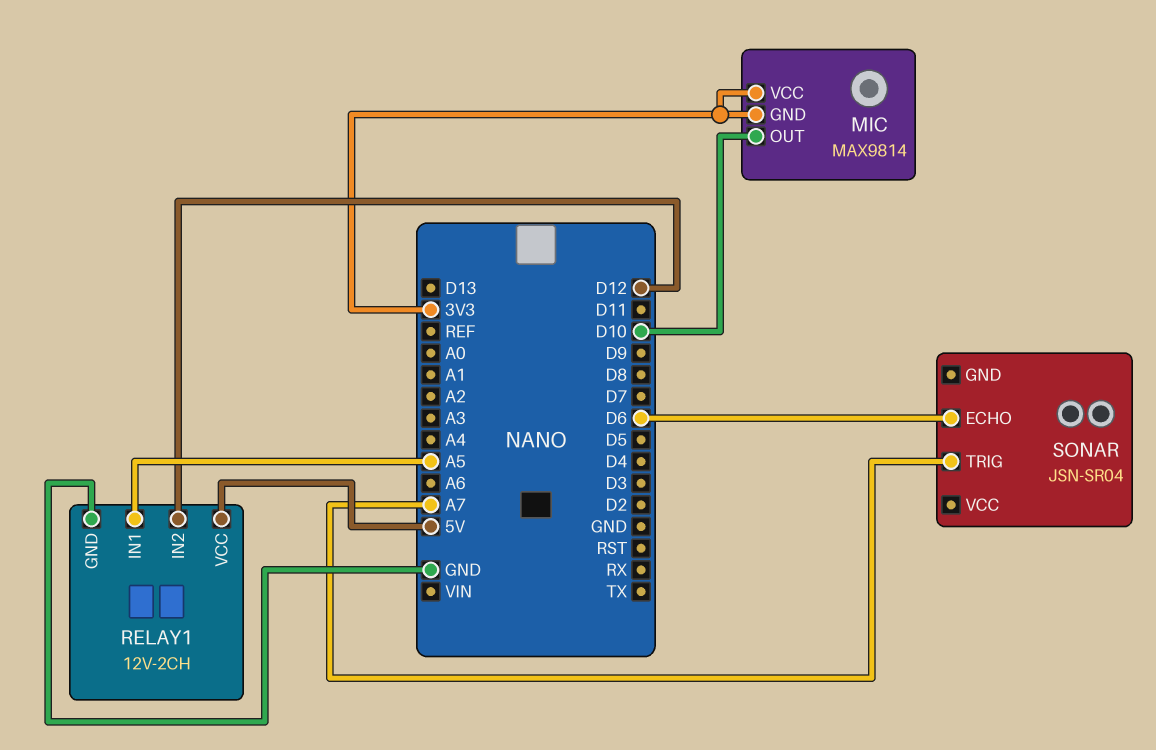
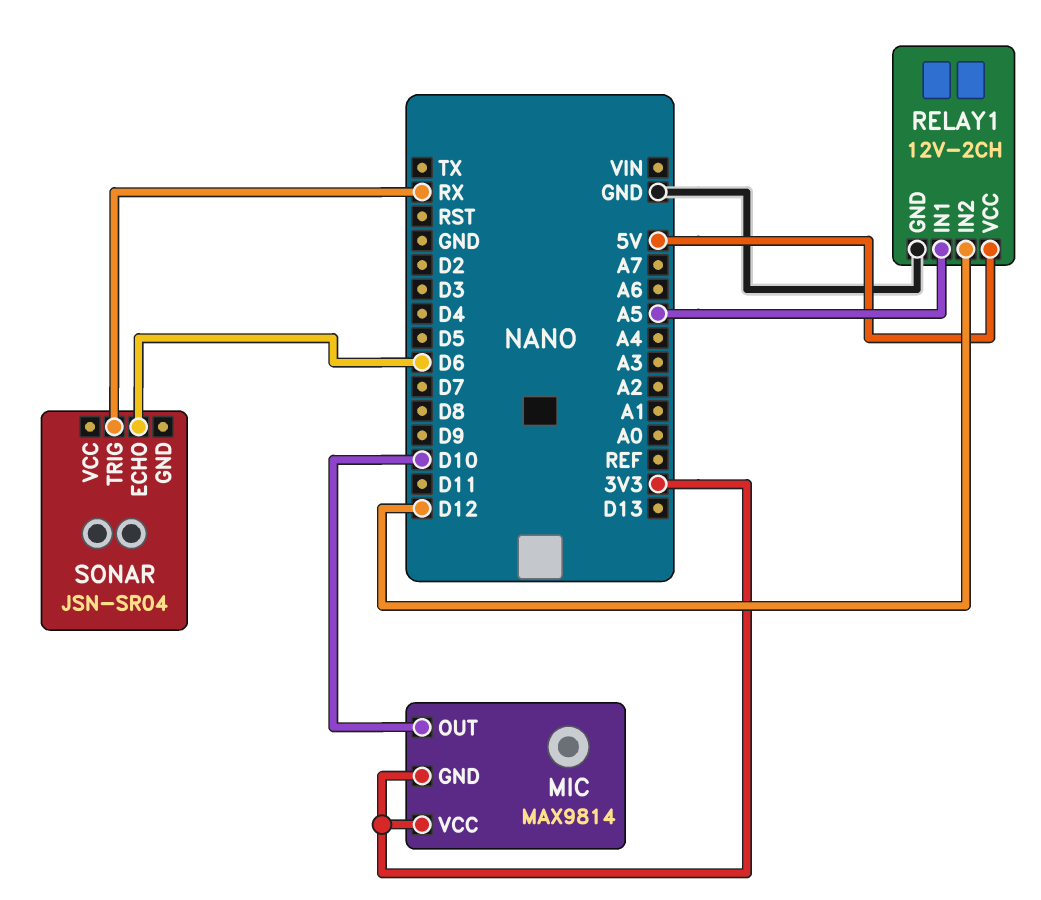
SONAR pin TRIG: A7 -> RX

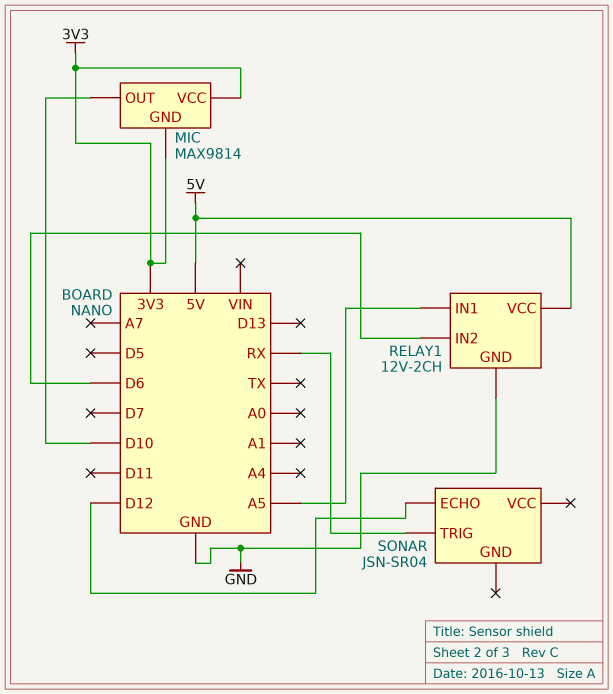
RELAY1 pin IN2: D12 -> D6
SONAR pin ECHO: D6 -> D12

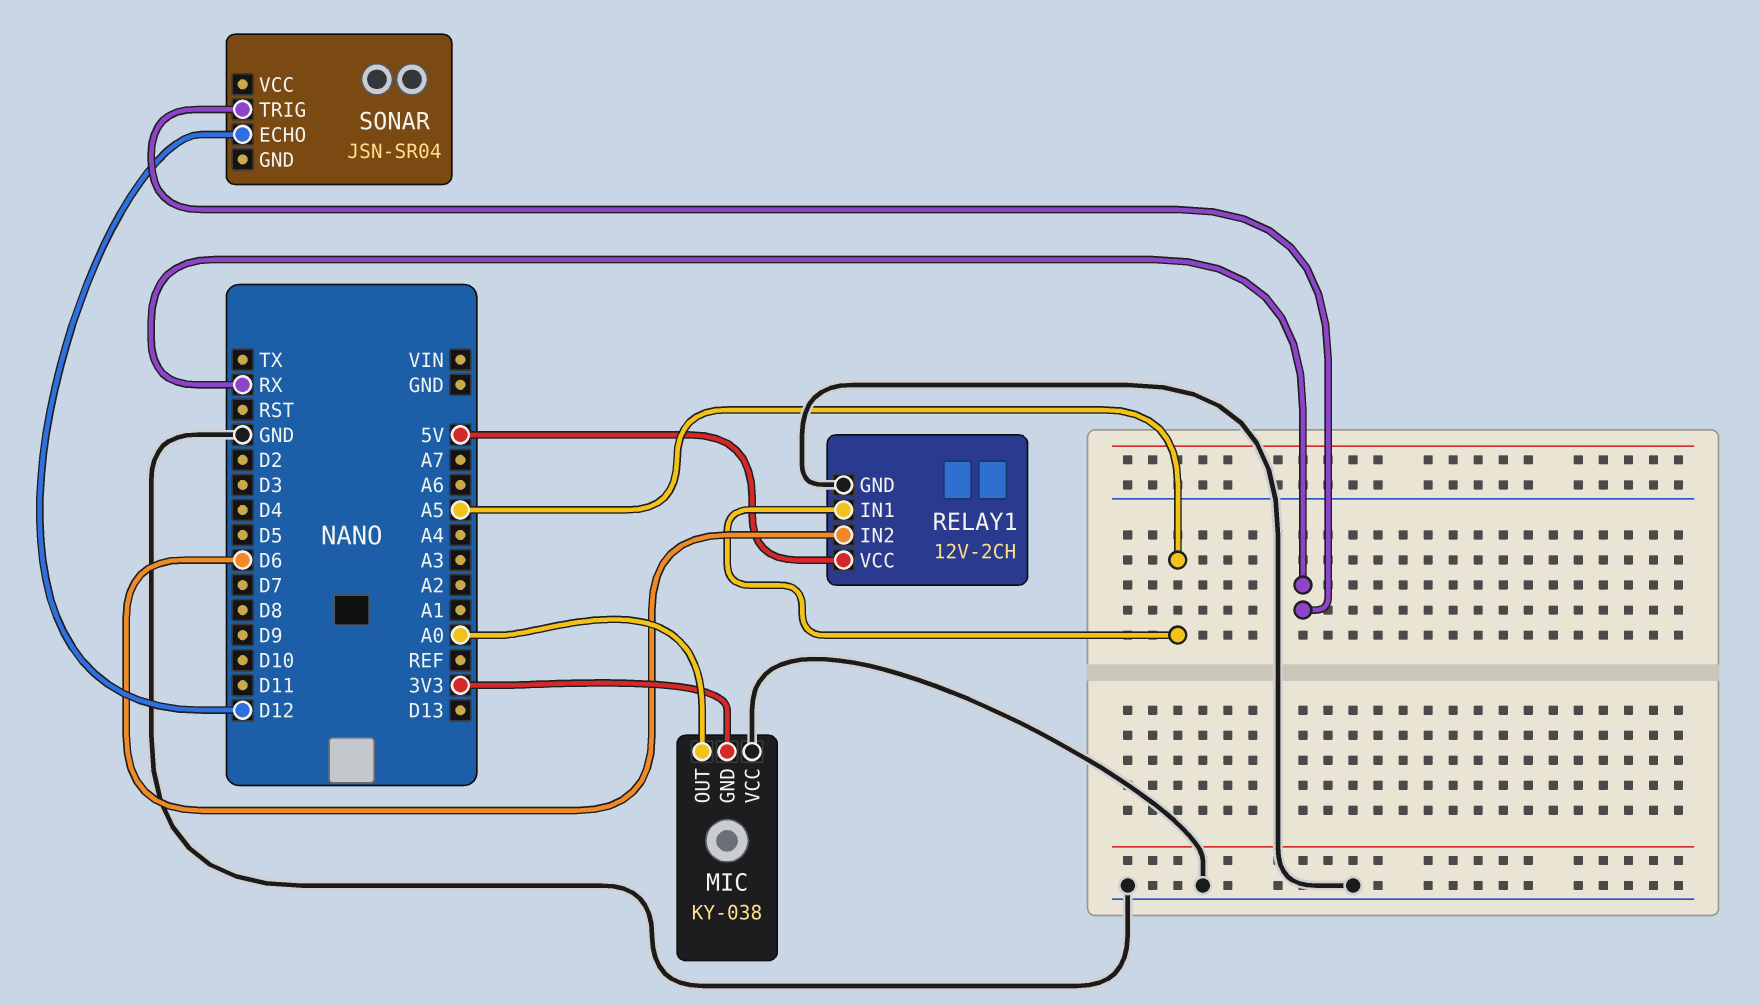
MIC: MAX9814 -> KY-038
MIC pin OUT: D10 -> A0
MIC pin VCC: 3V3 -> GND

